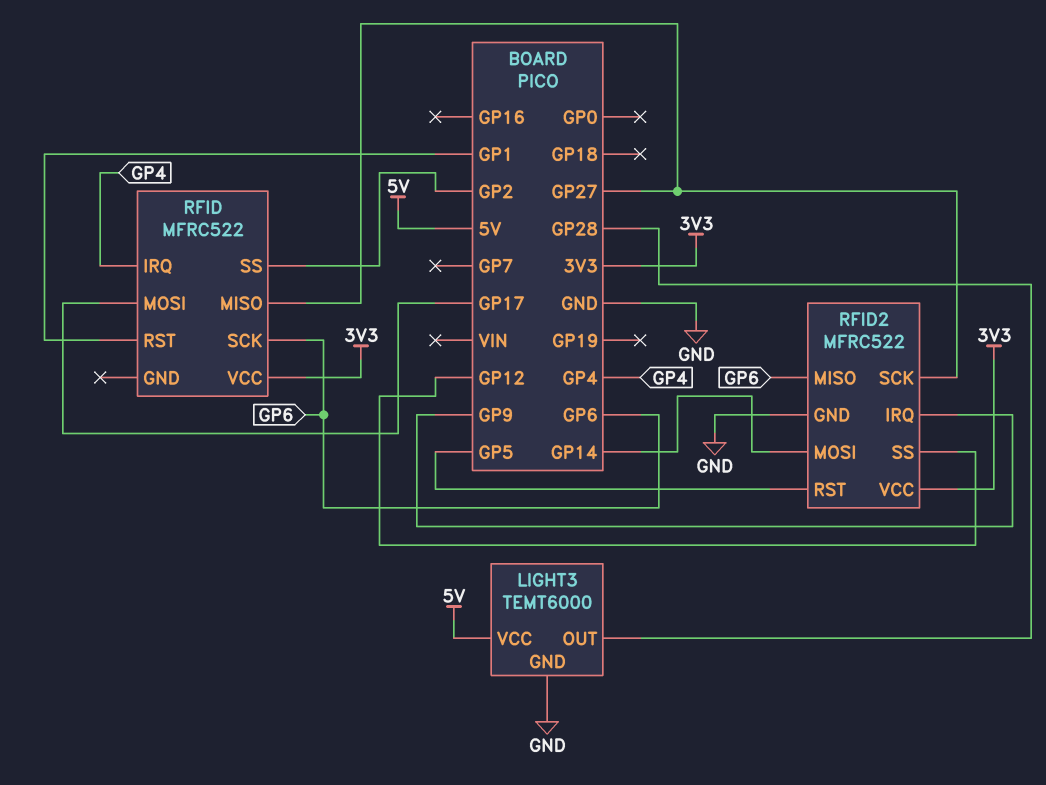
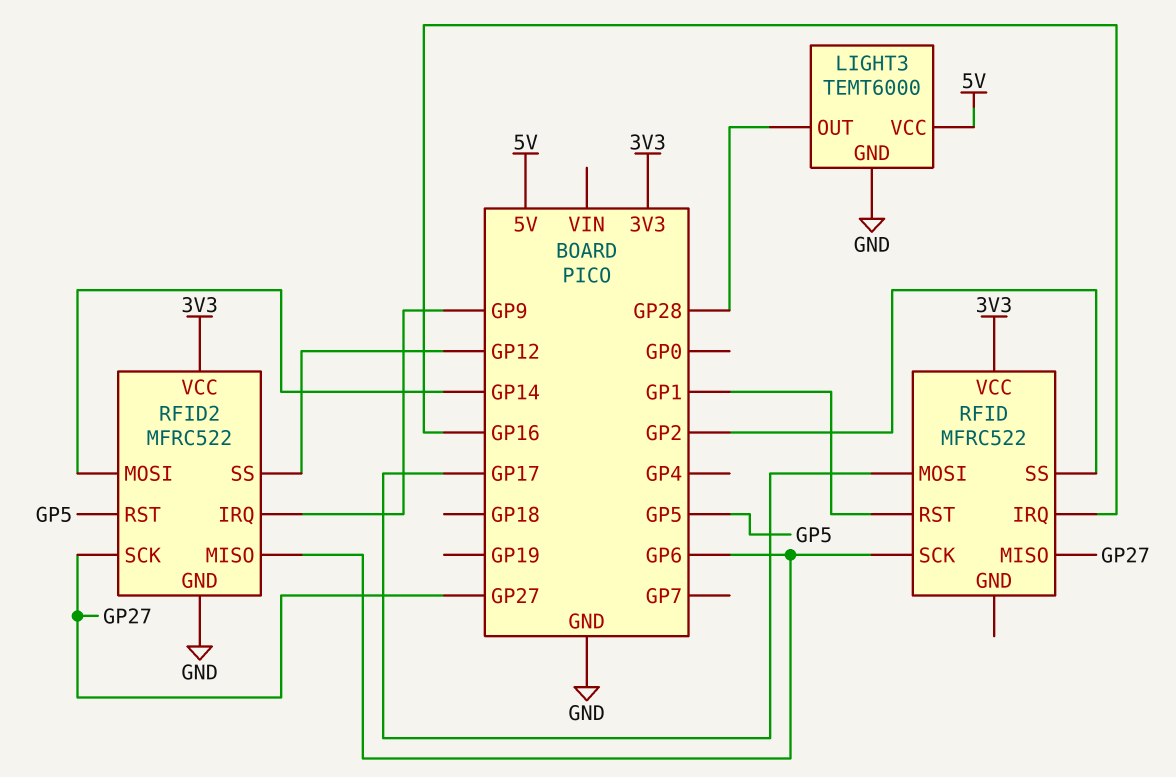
RFID pin IRQ: GP4 -> GP16

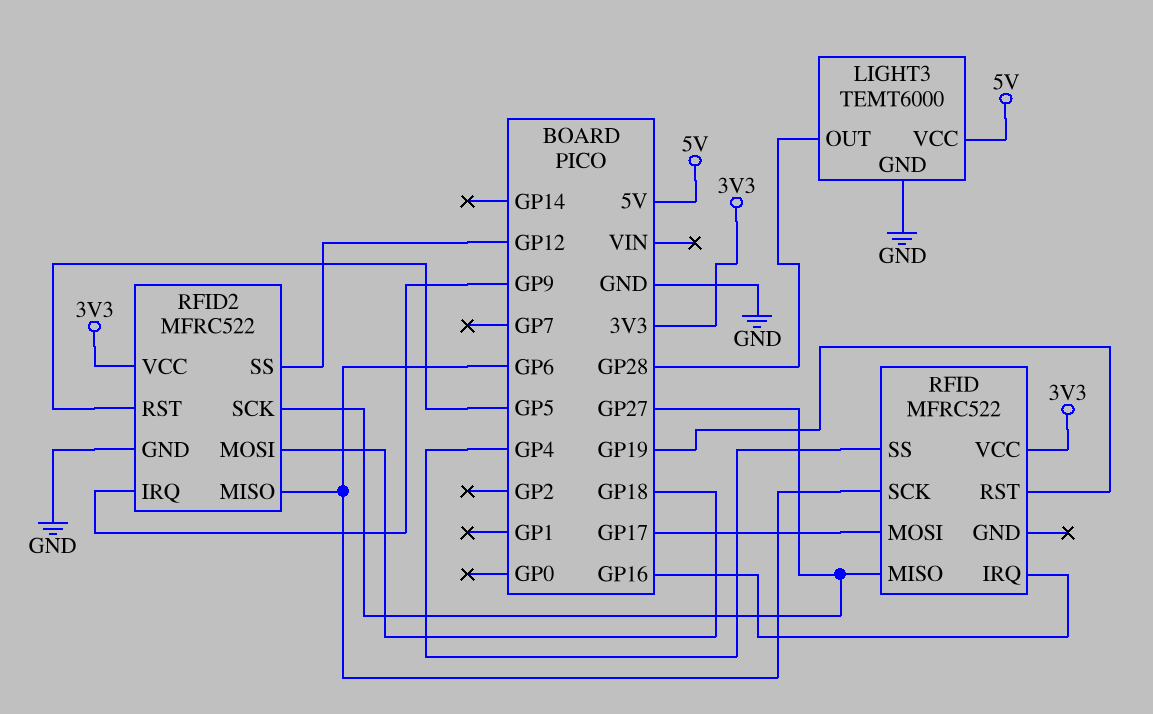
RFID pin RST: GP1 -> GP19
RFID pin SS: GP2 -> GP4
RFID2 pin MOSI: GP14 -> GP18

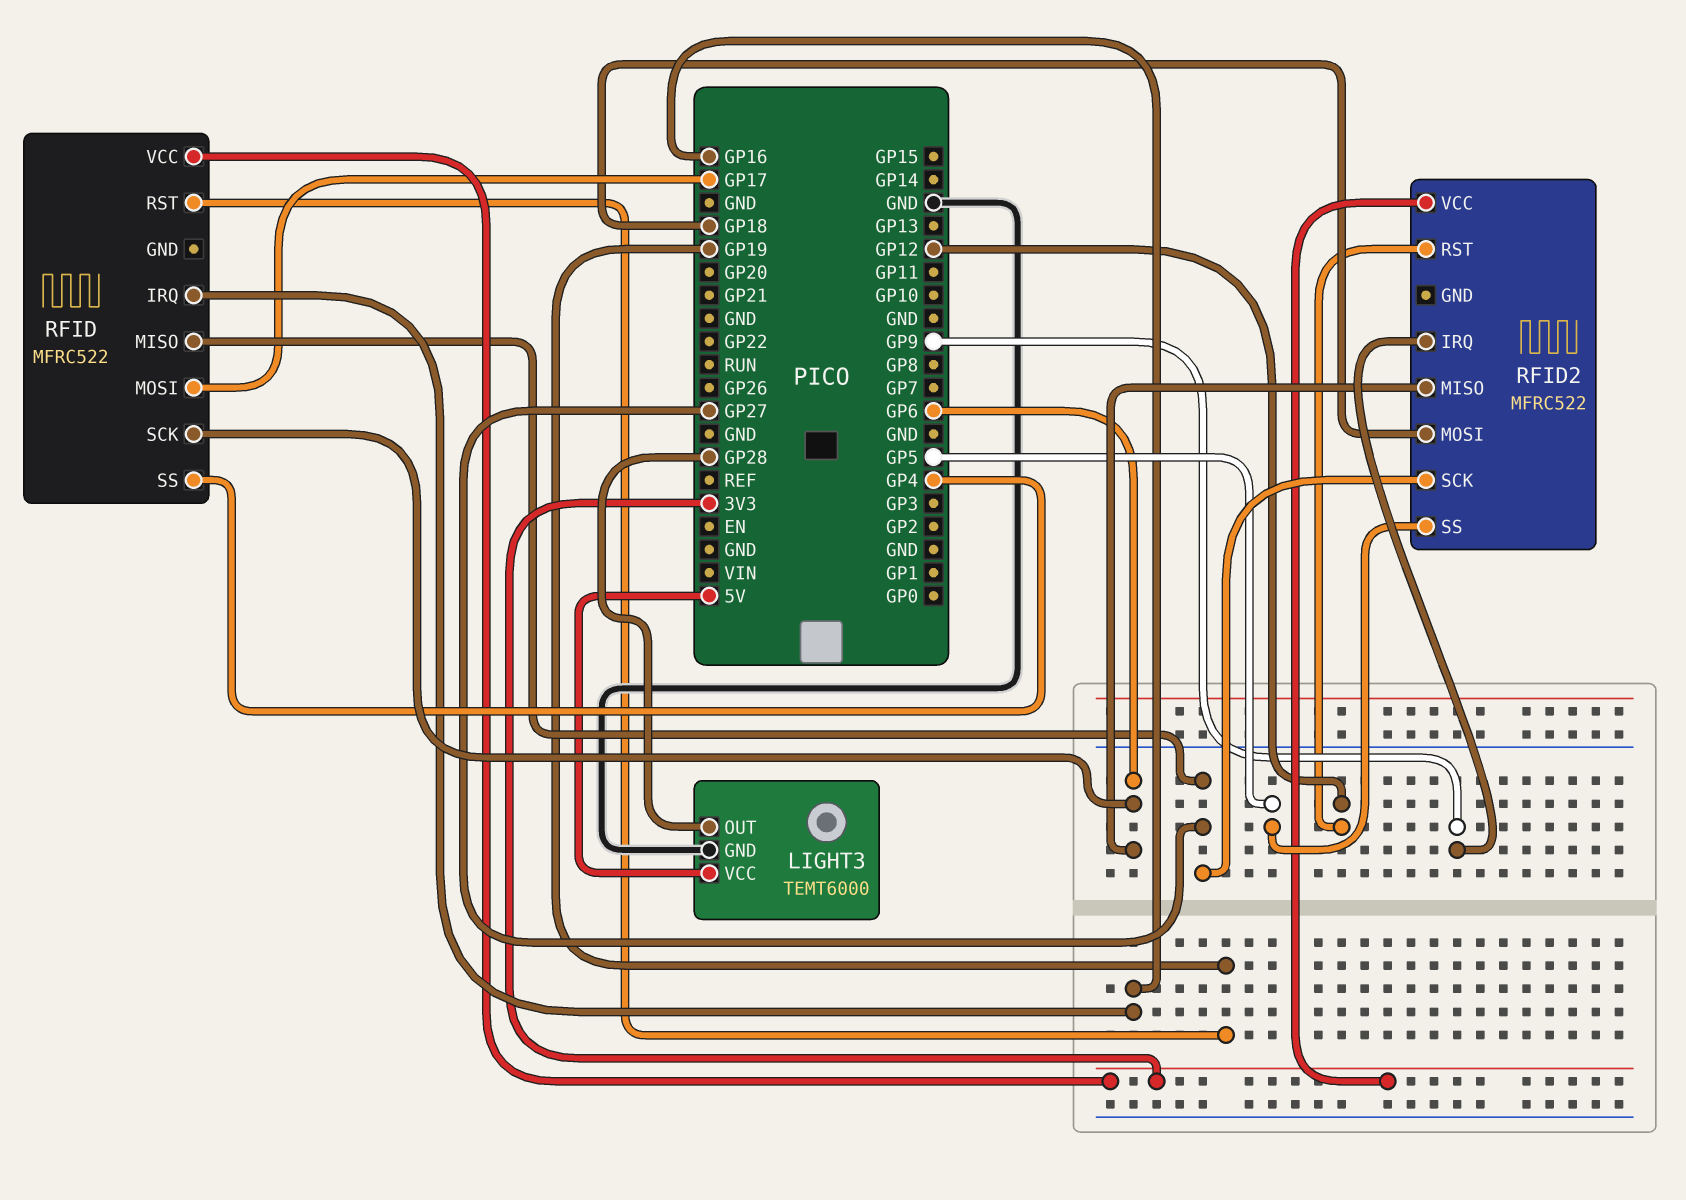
RFID2 pin GND: GND -> none
RFID2 pin RST: GP5 -> GP12
RFID2 pin SS: GP12 -> GP5

